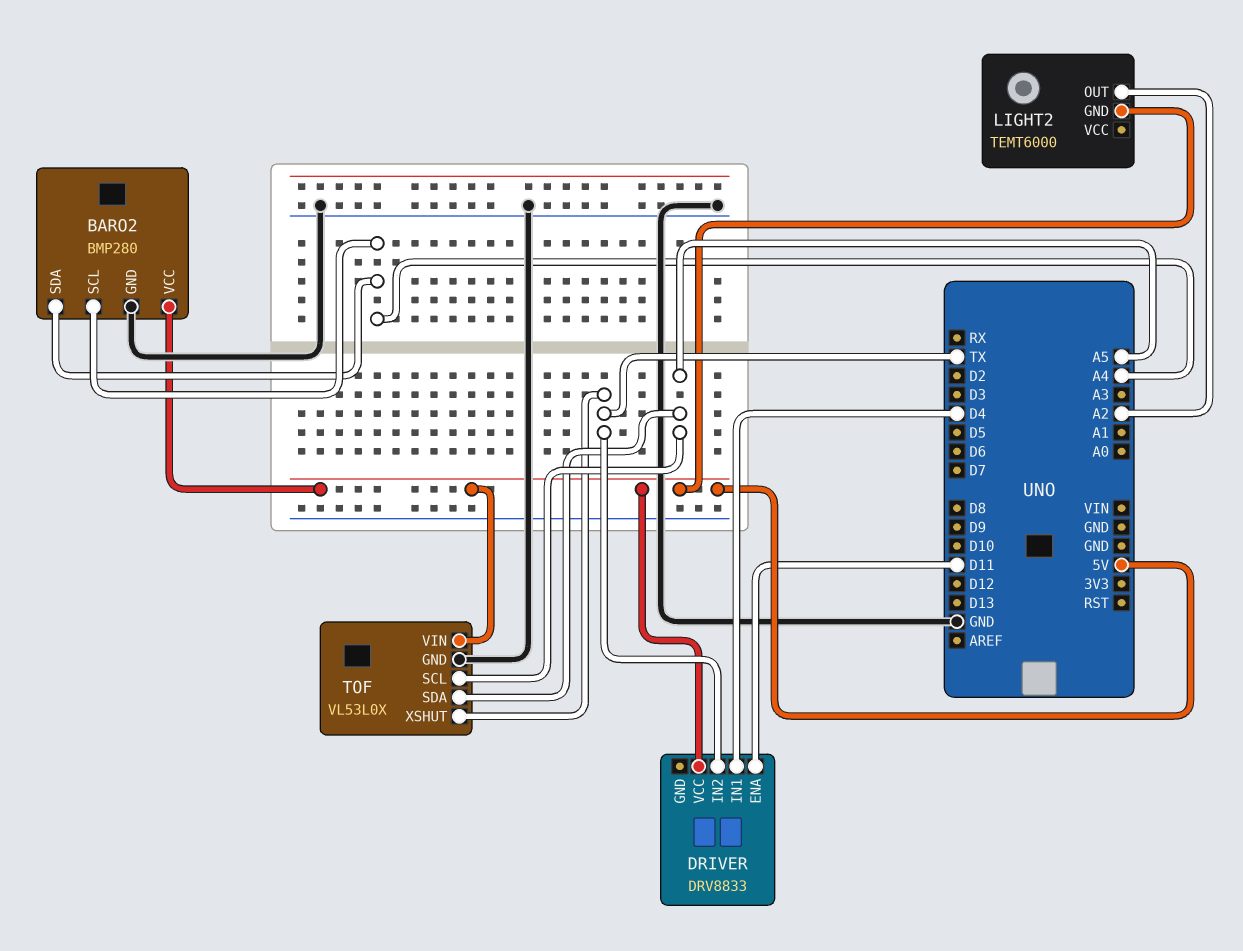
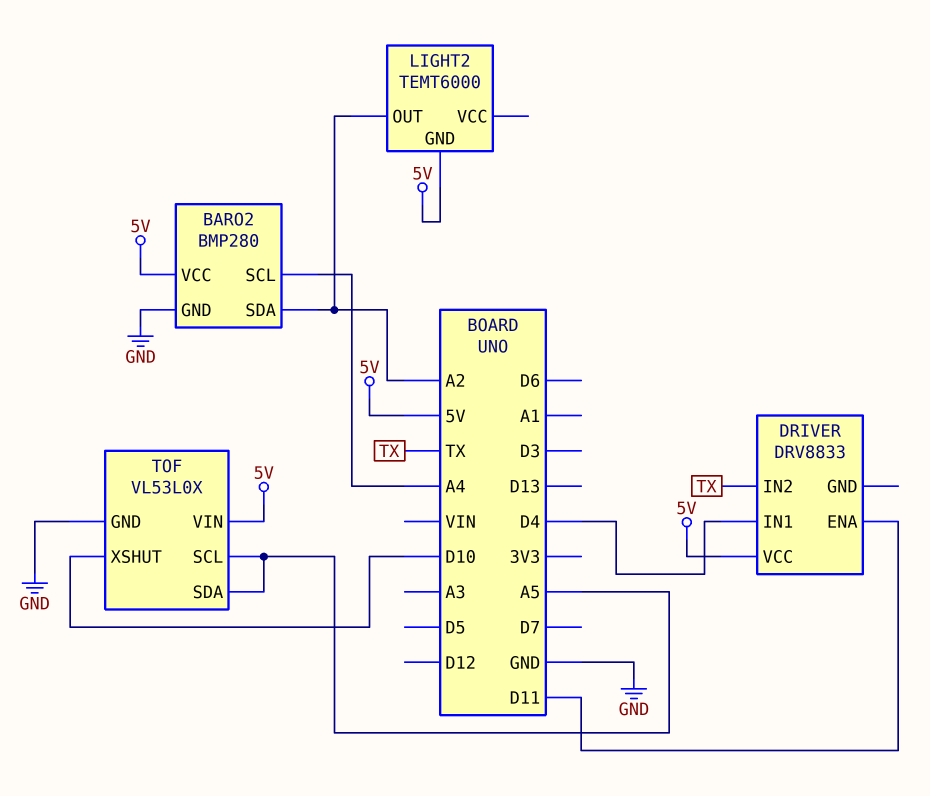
BARO2 pin SDA: A4 -> A2
TOF pin XSHUT: TX -> D10

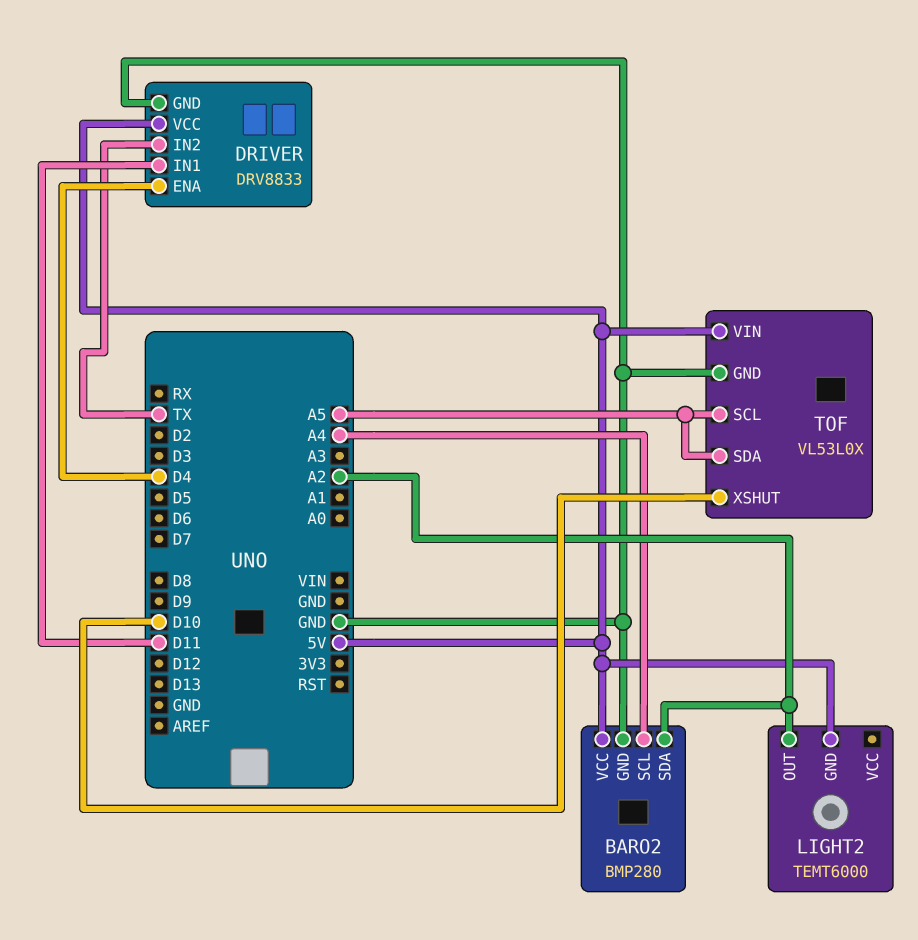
DRIVER pin ENA: D11 -> D4
DRIVER pin GND: none -> GND
DRIVER pin IN1: D4 -> D11

